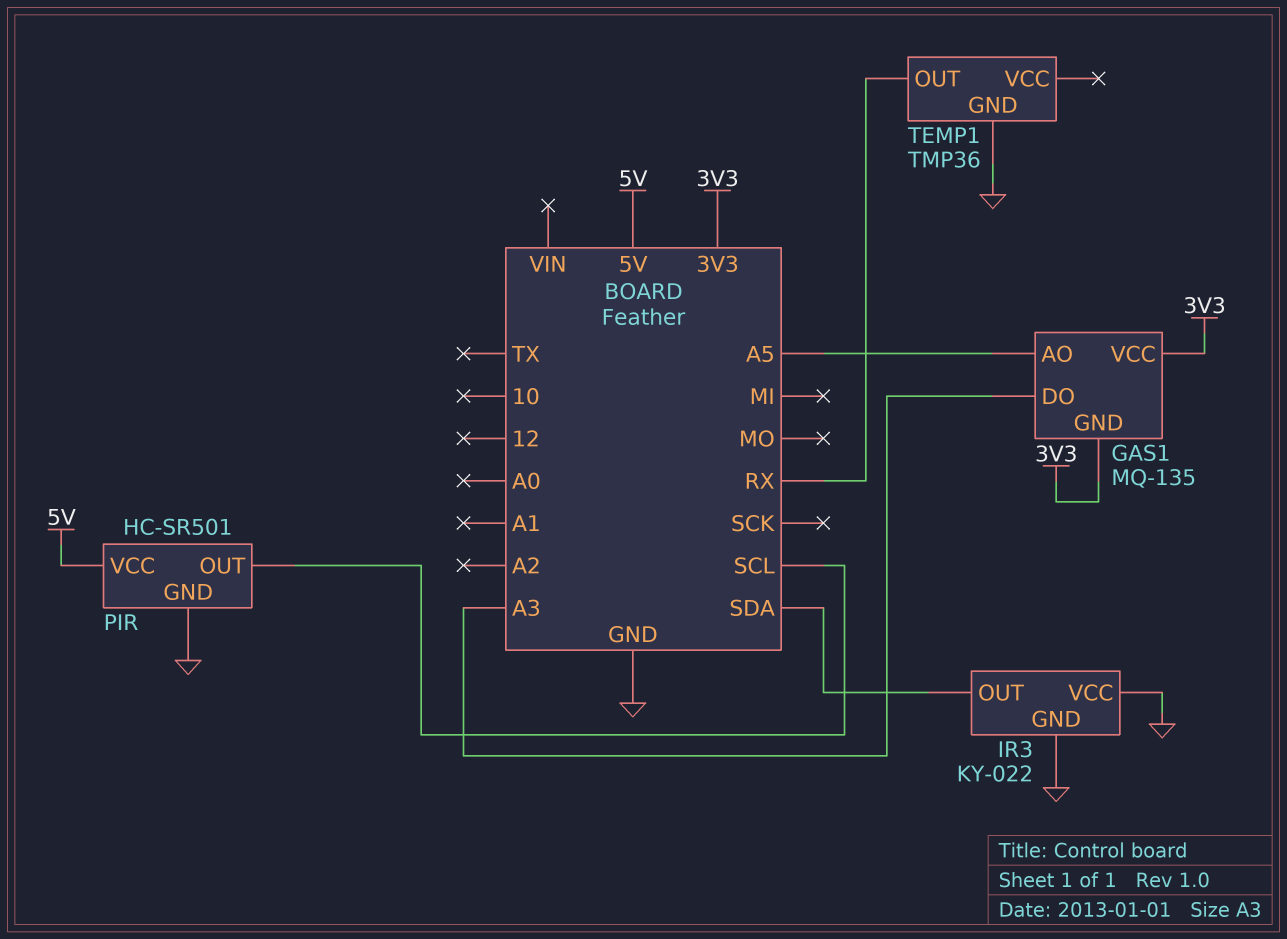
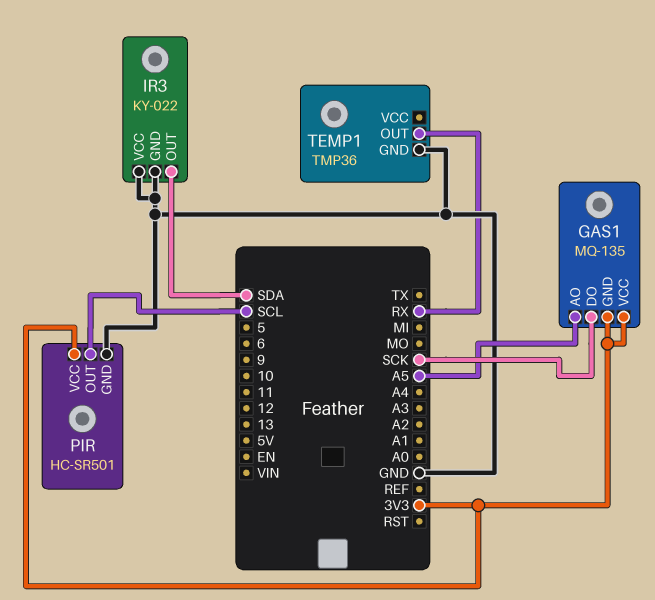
GAS1 pin DO: A3 -> SCK
PIR pin VCC: 5V -> 3V3

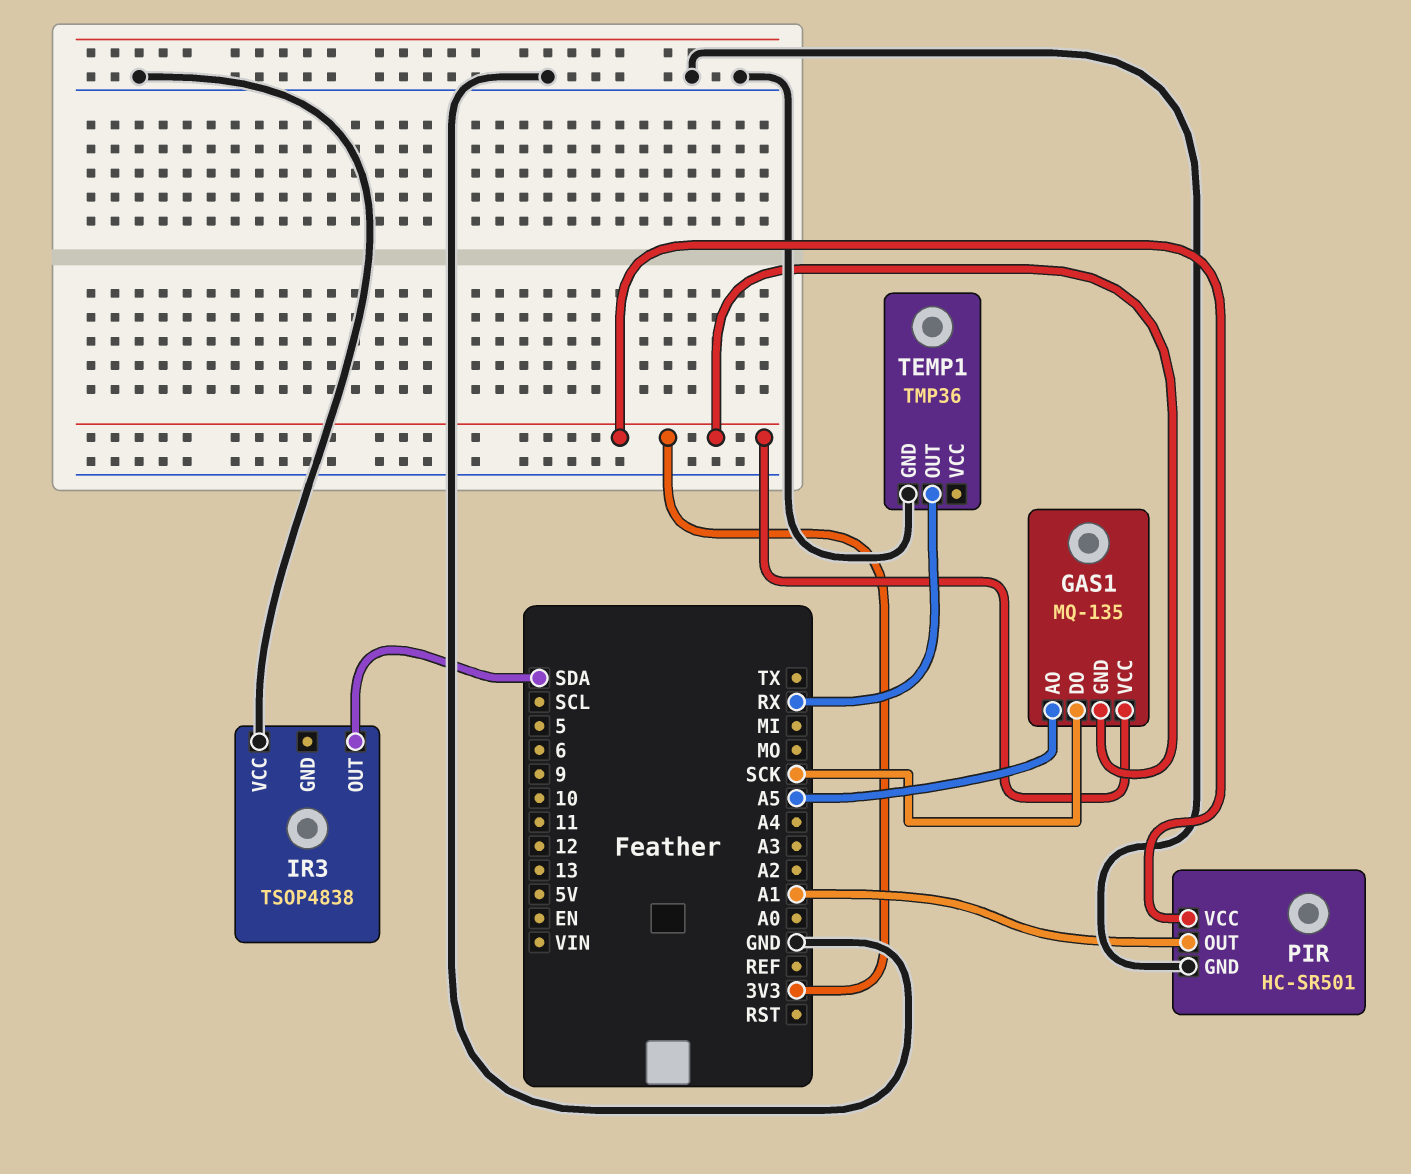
IR3: KY-022 -> TSOP4838
IR3 pin GND: GND -> none
PIR pin OUT: SCL -> A1

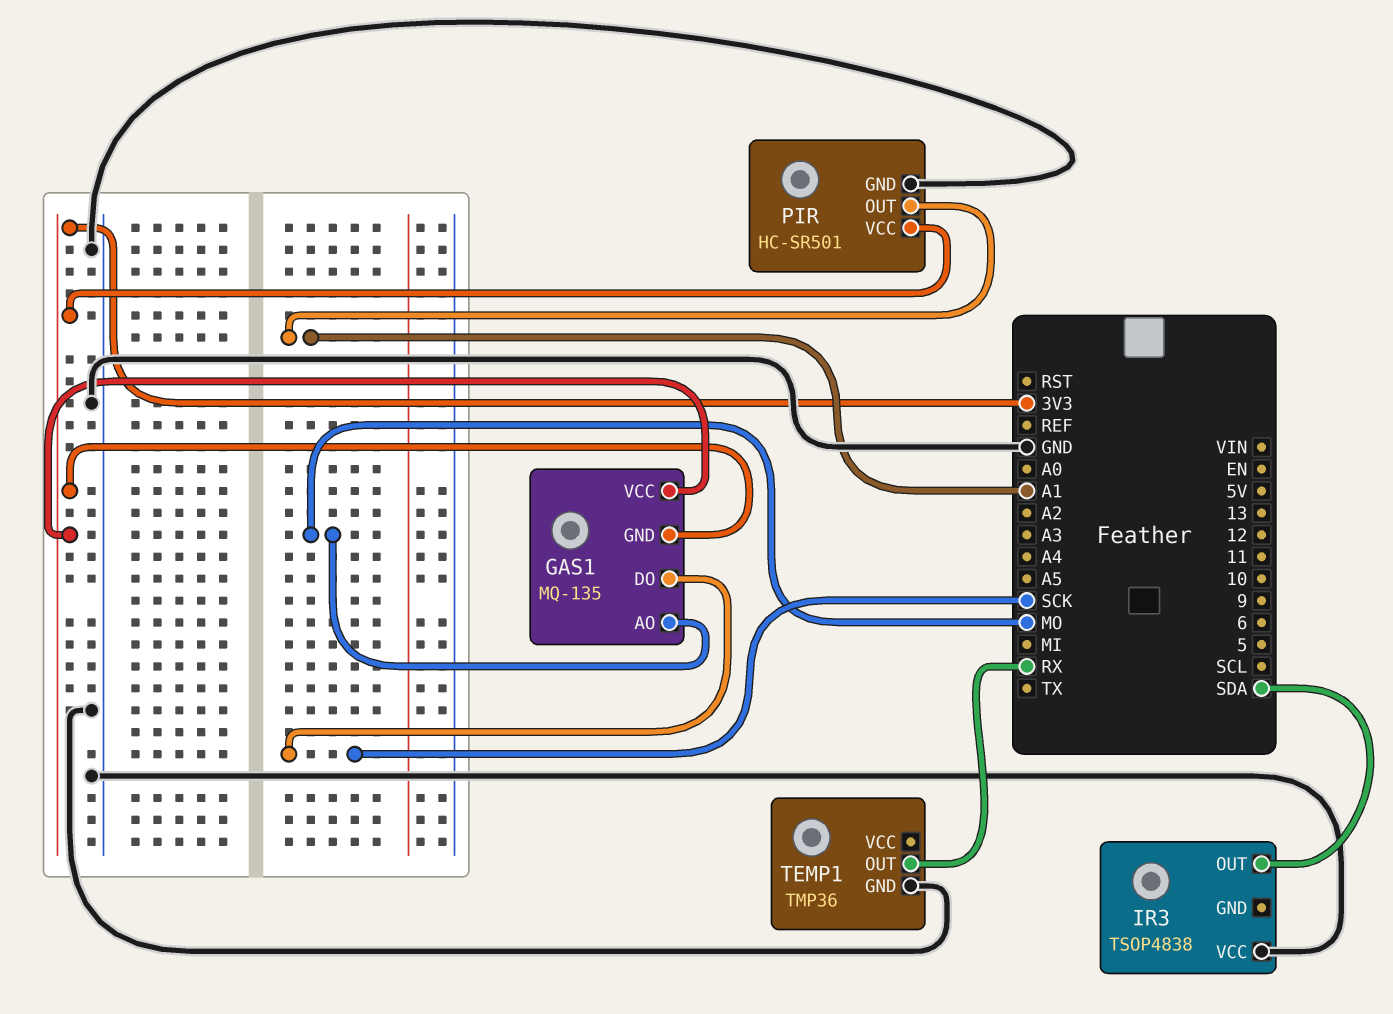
GAS1 pin AO: A5 -> MO

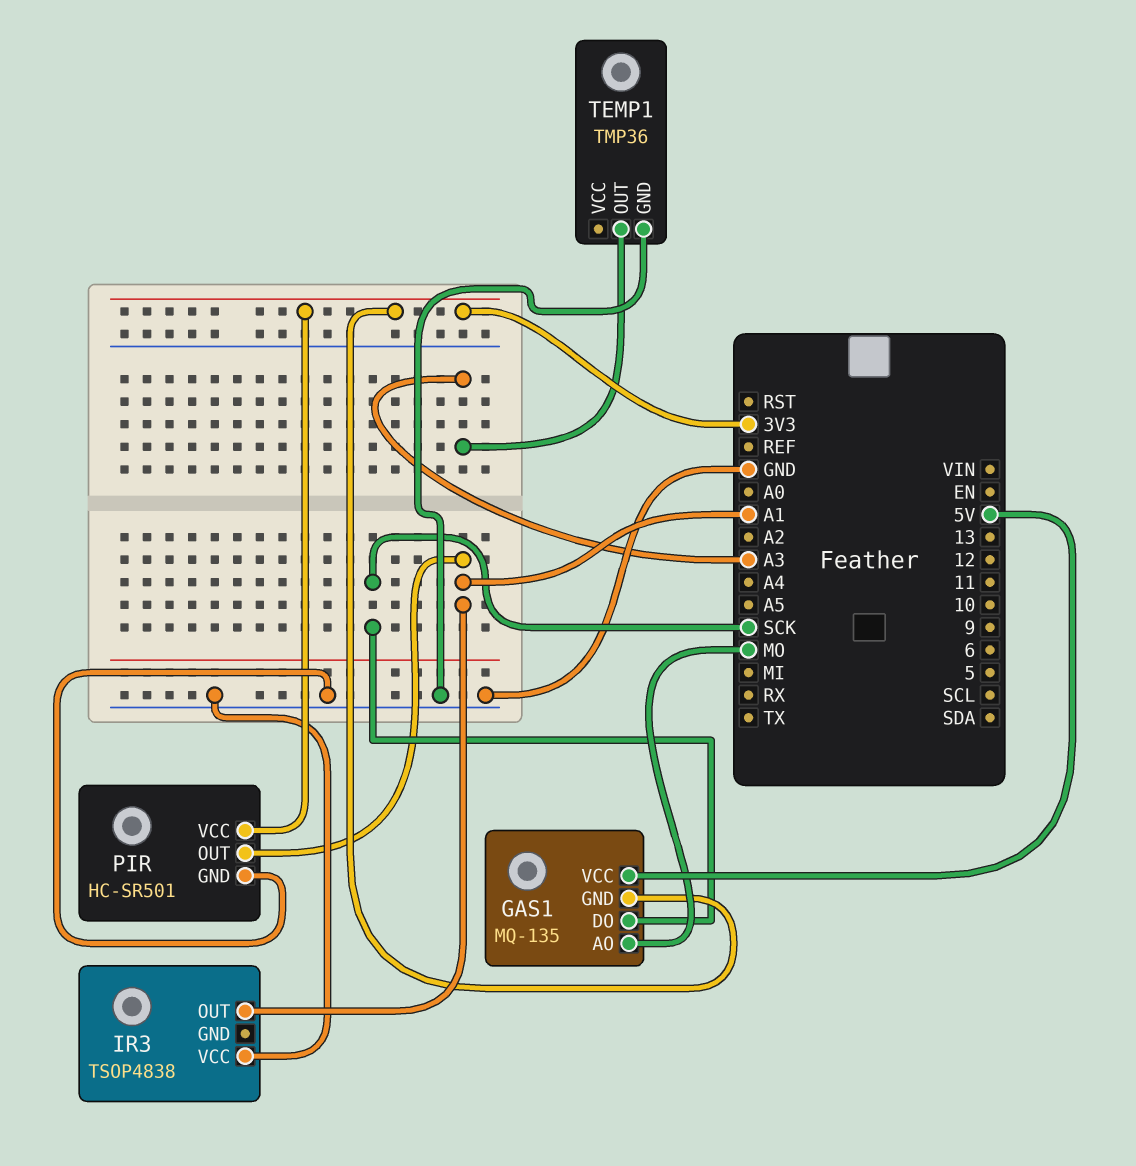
GAS1 pin VCC: 3V3 -> 5V
IR3 pin OUT: SDA -> A1
TEMP1 pin OUT: RX -> A3

